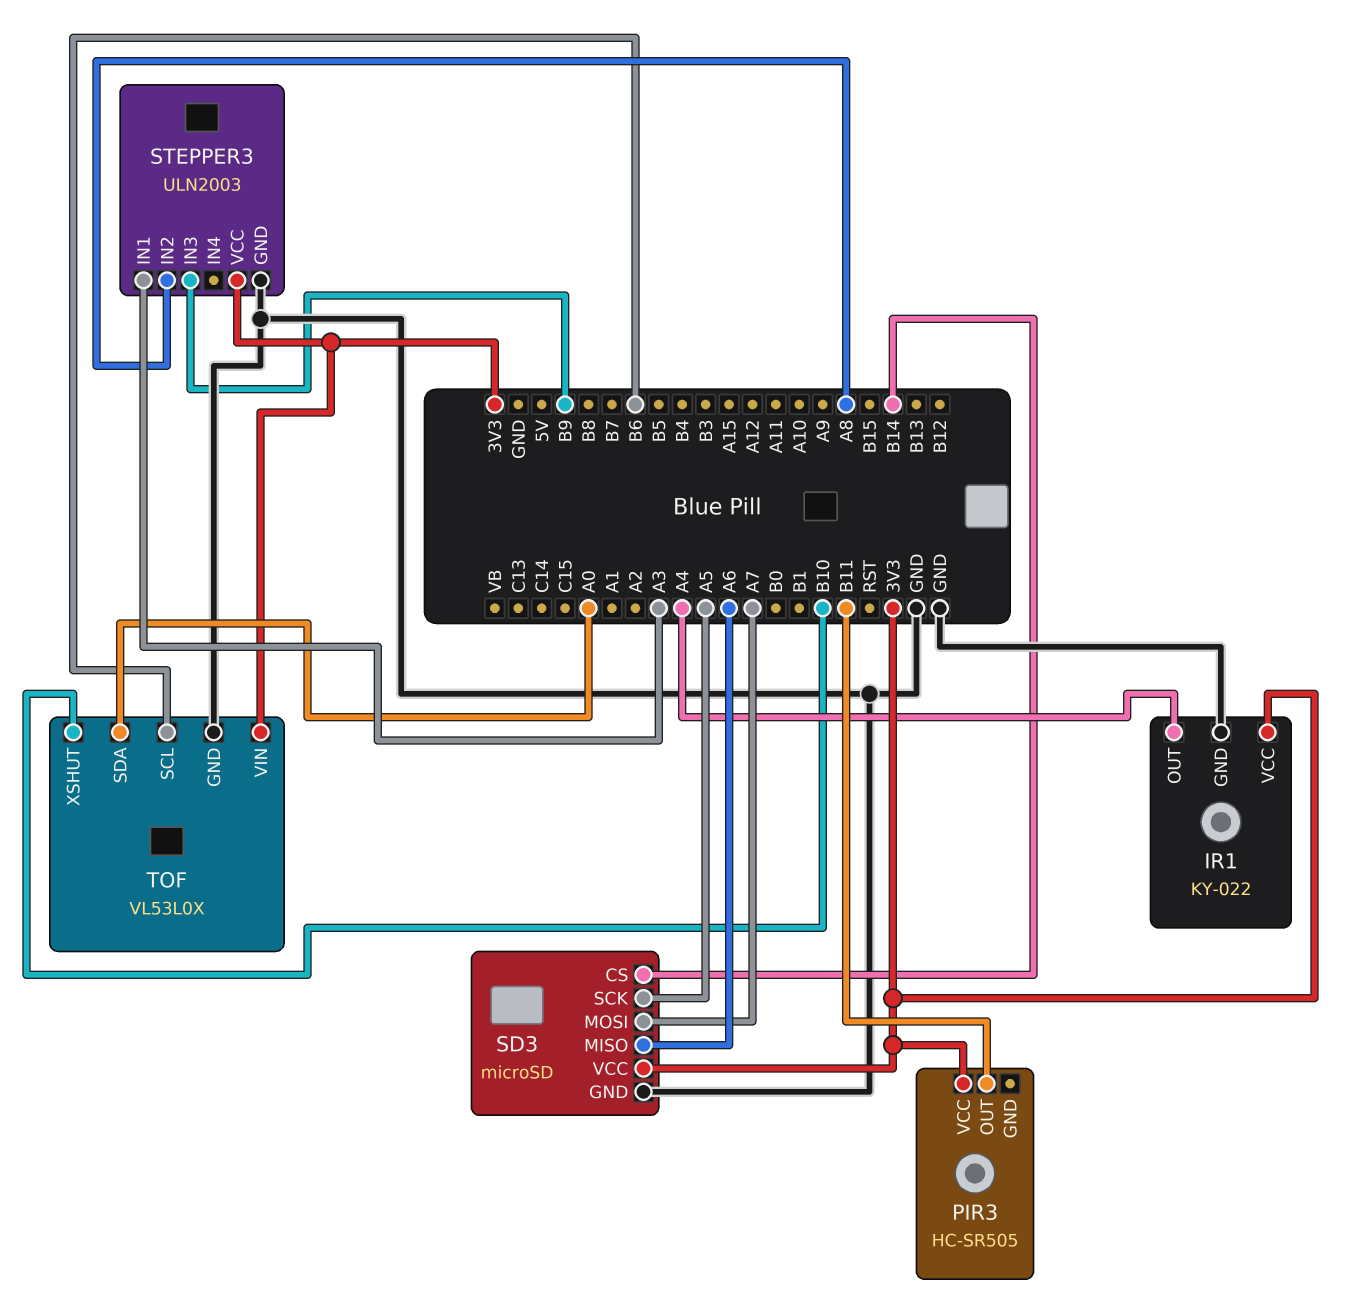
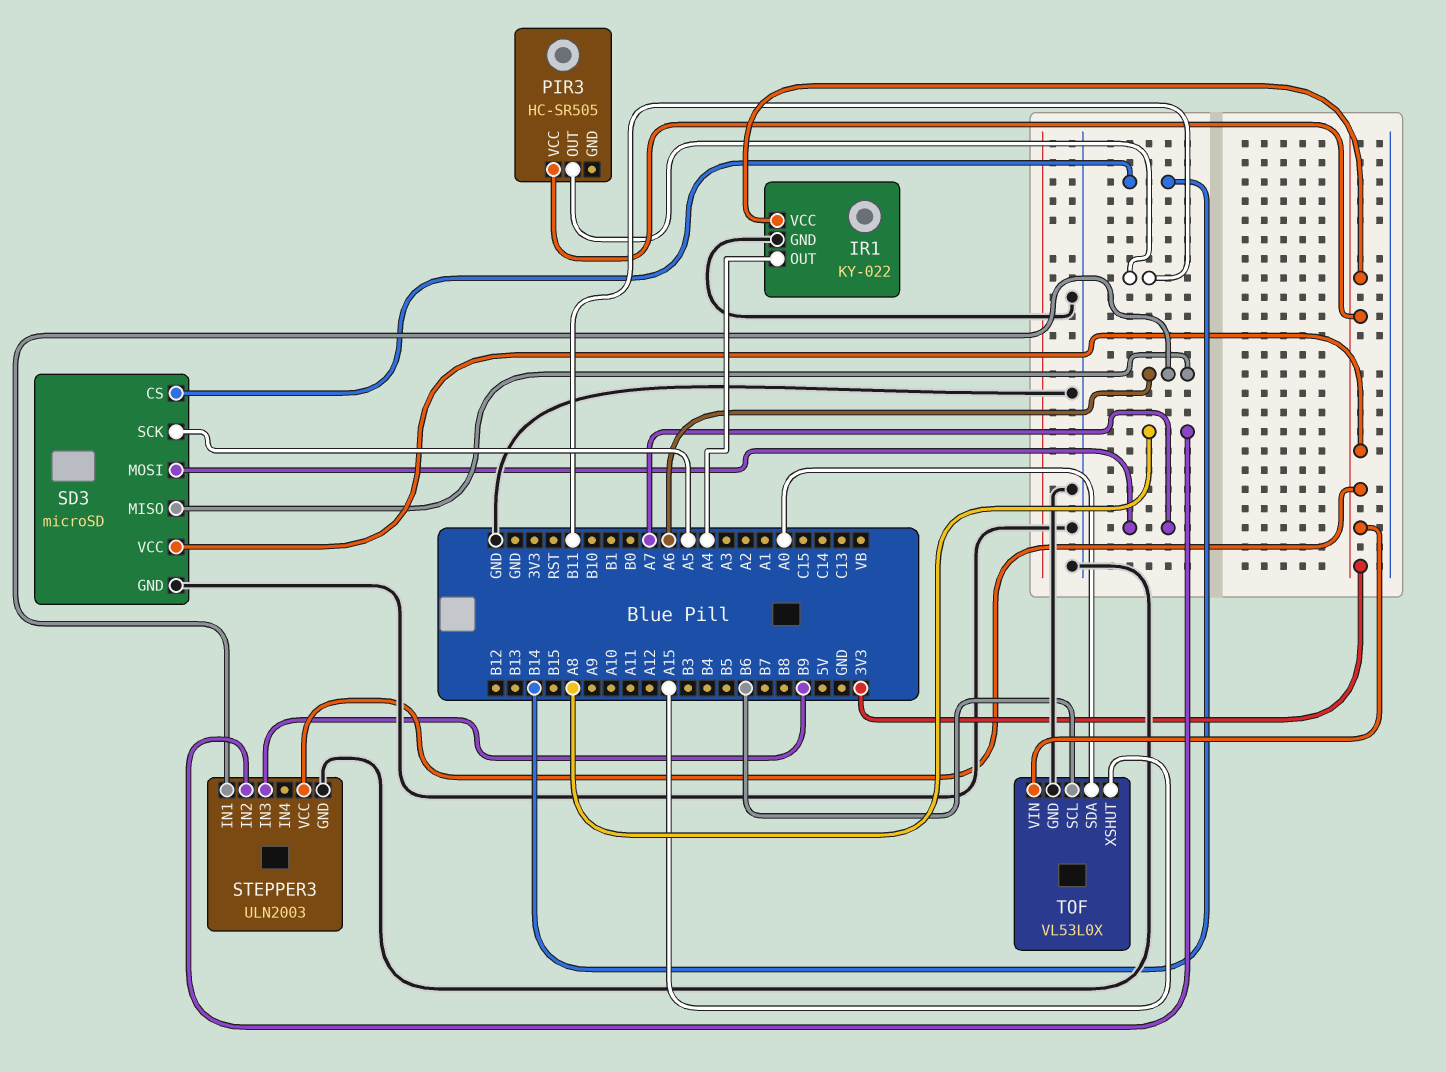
STEPPER3 pin IN1: A3 -> A6
TOF pin XSHUT: B10 -> A15

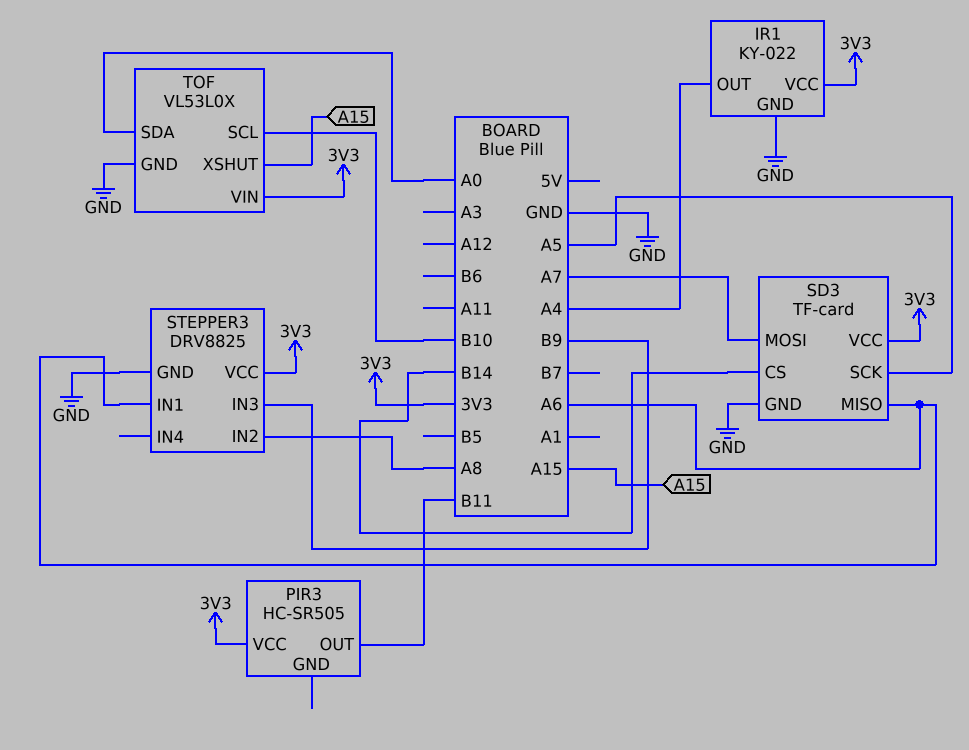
SD3: microSD -> TF-card
STEPPER3: ULN2003 -> DRV8825
TOF pin SCL: B6 -> B10

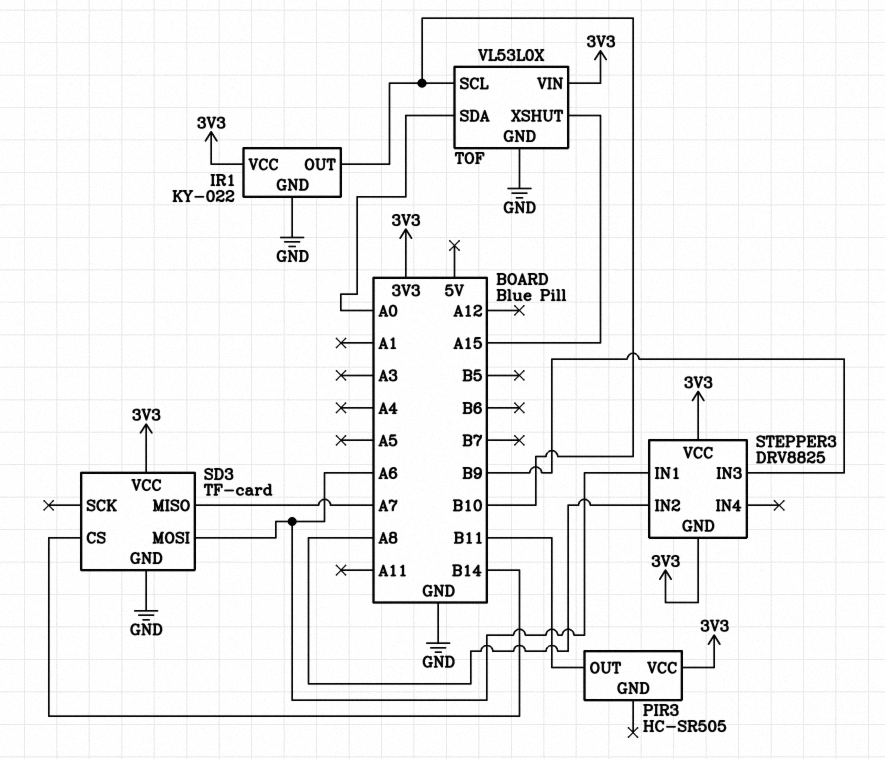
IR1 pin OUT: A4 -> B10
SD3 pin MISO: A6 -> A7
SD3 pin MOSI: A7 -> A6
SD3 pin SCK: A5 -> none
STEPPER3 pin GND: GND -> 3V3

